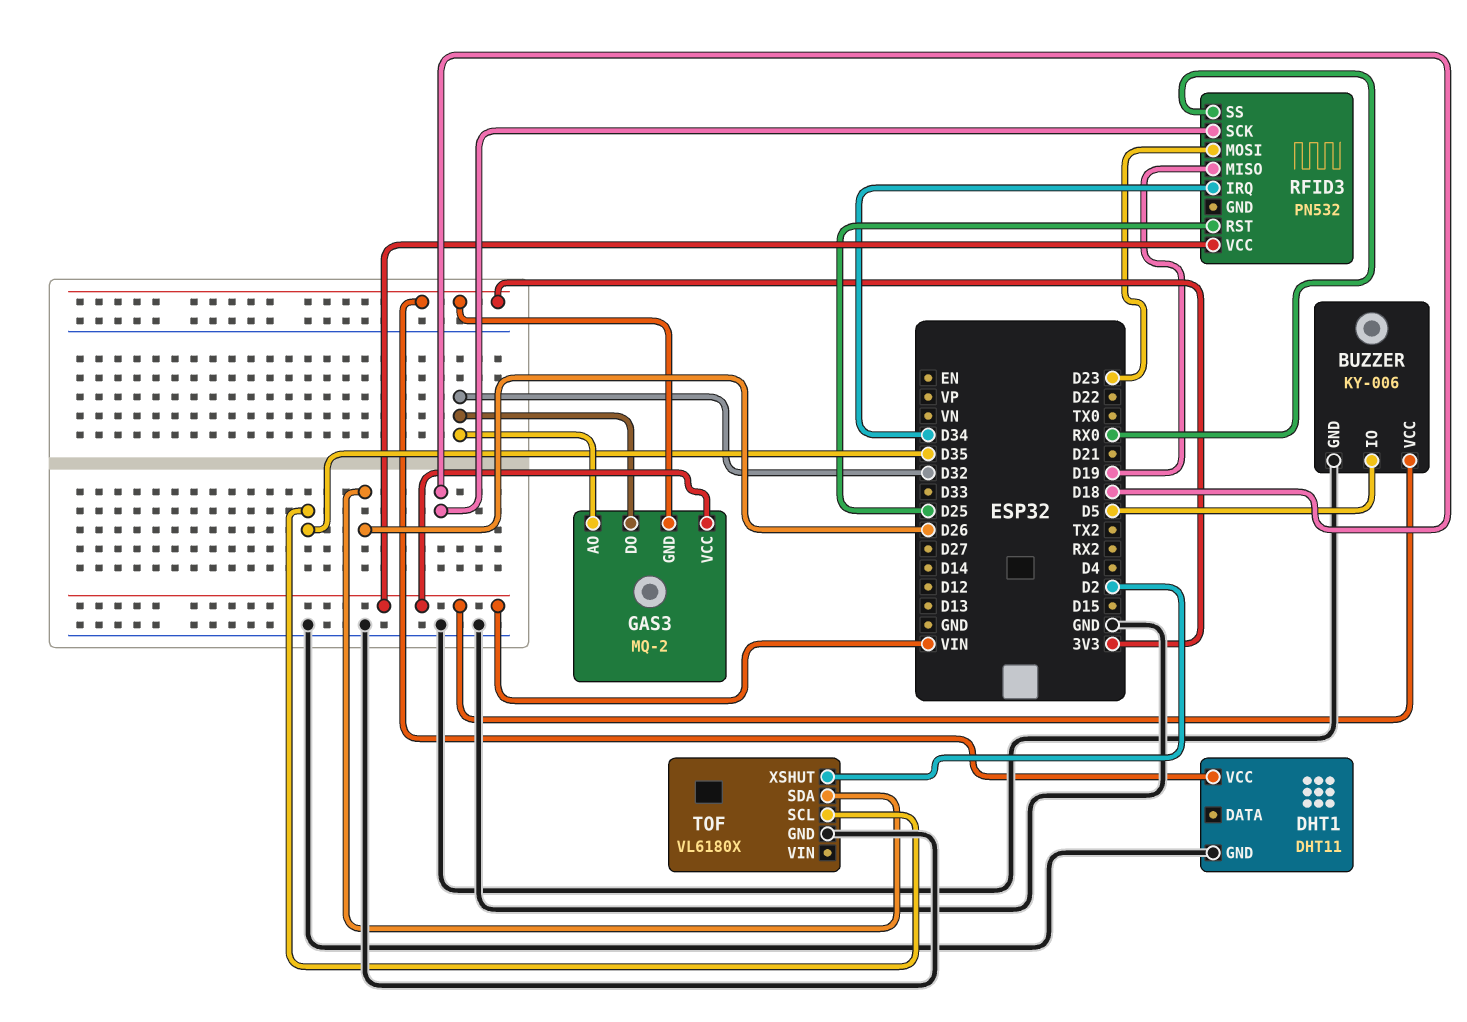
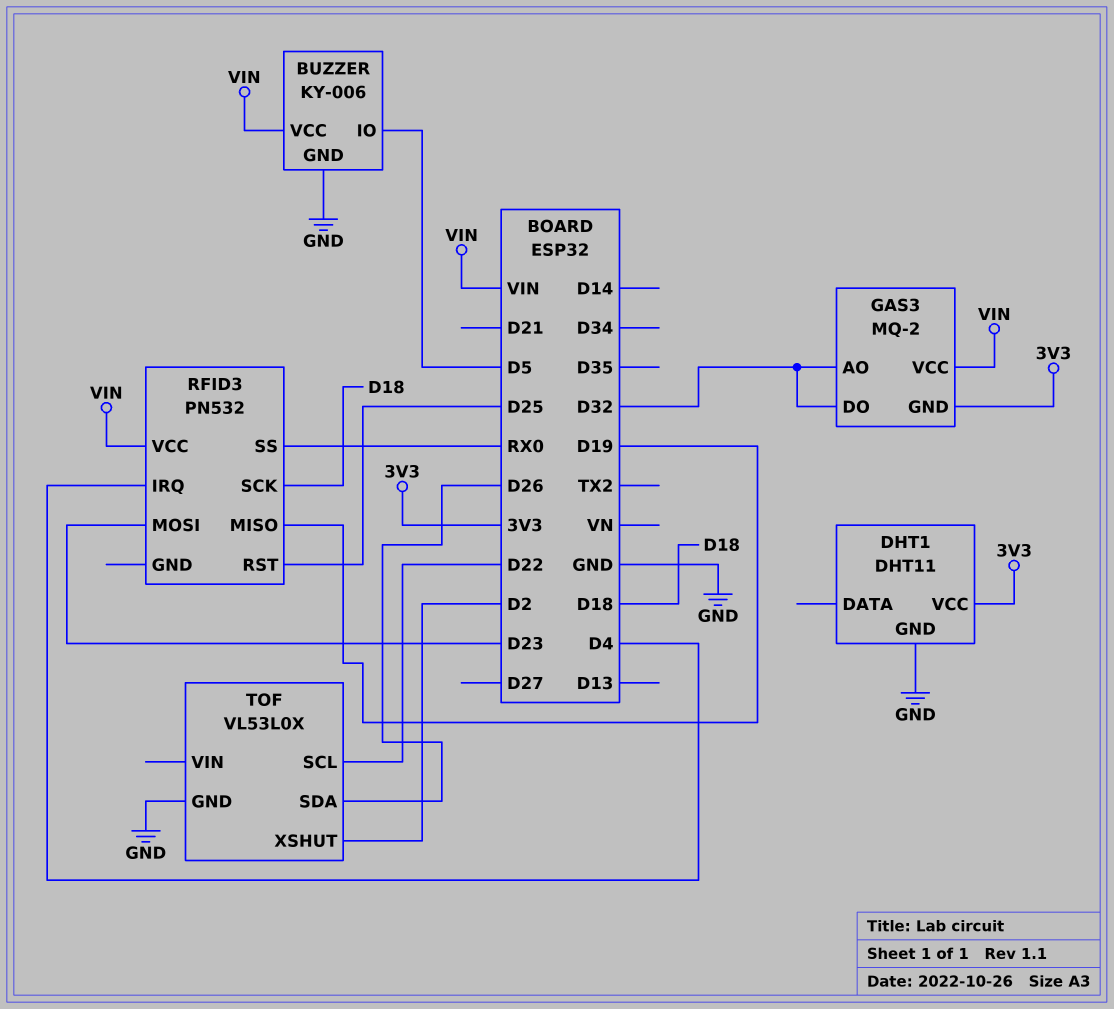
RFID3 pin IRQ: D34 -> D4
TOF: VL6180X -> VL53L0X
TOF pin SCL: D35 -> D22

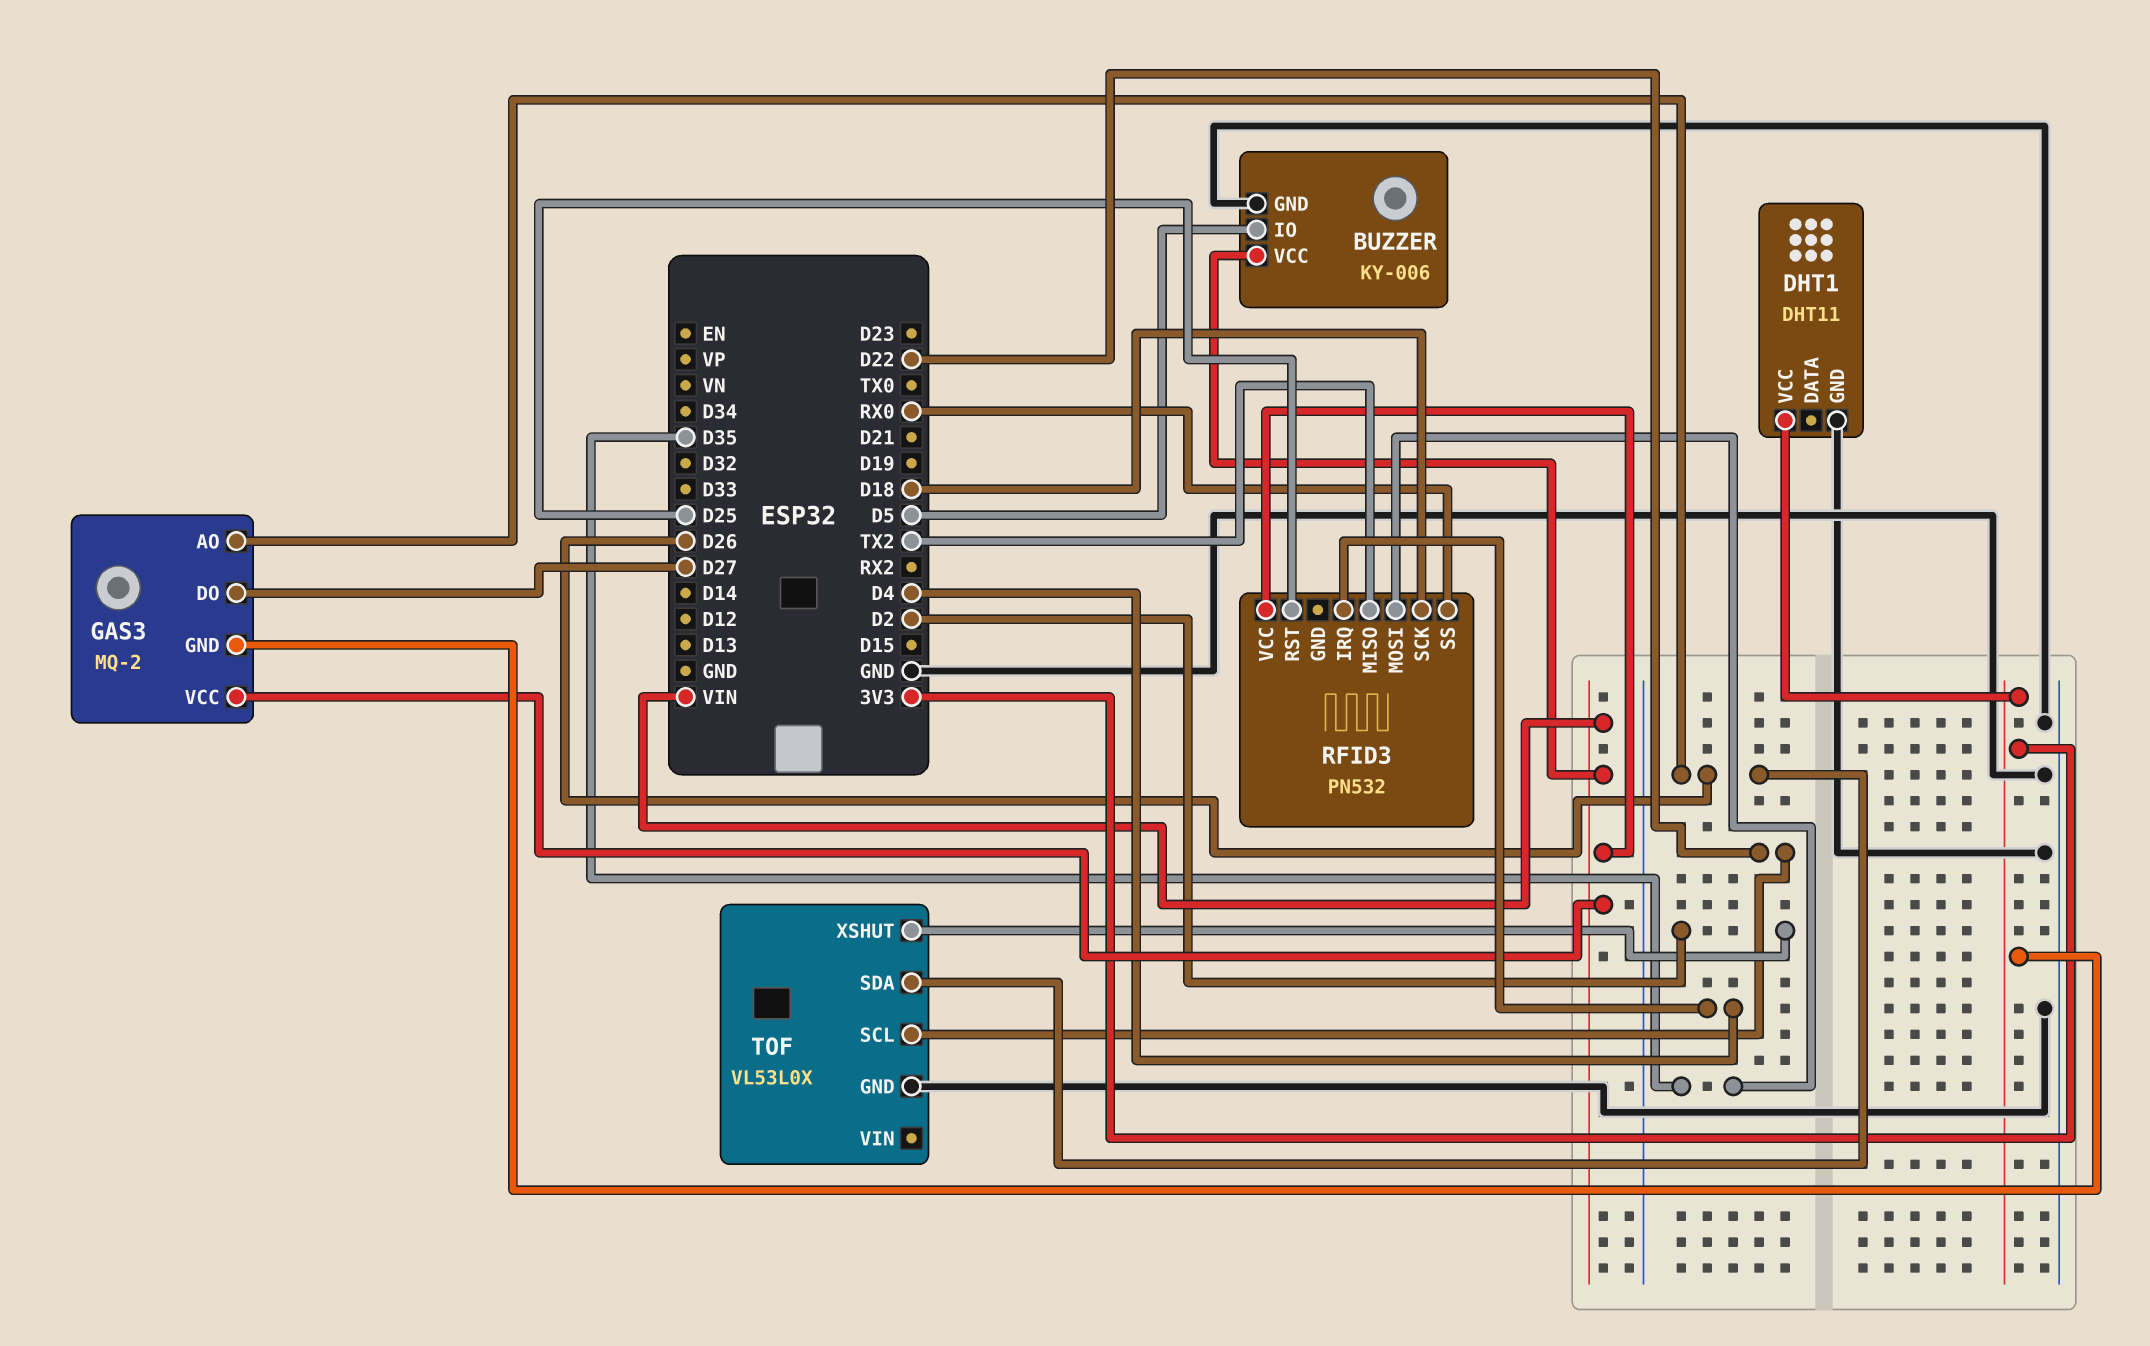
GAS3 pin AO: D32 -> D26
GAS3 pin DO: D32 -> D27
RFID3 pin MISO: D19 -> TX2
RFID3 pin MOSI: D23 -> D35

